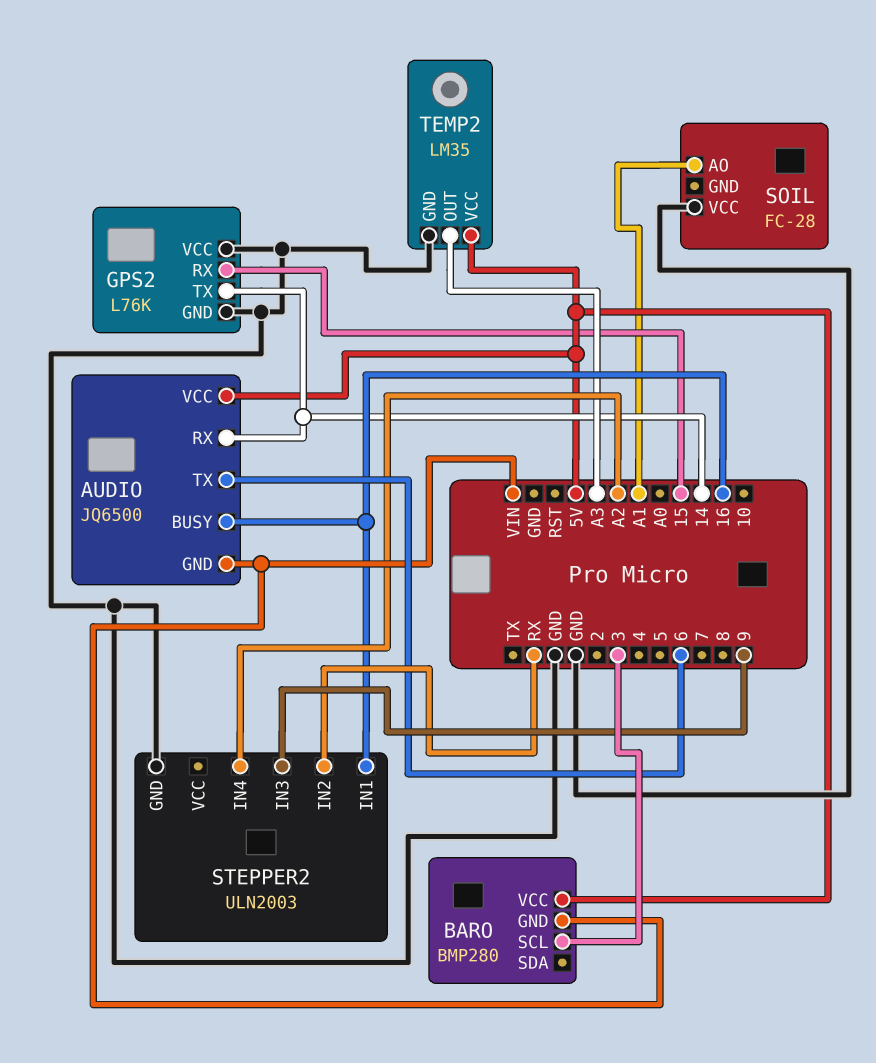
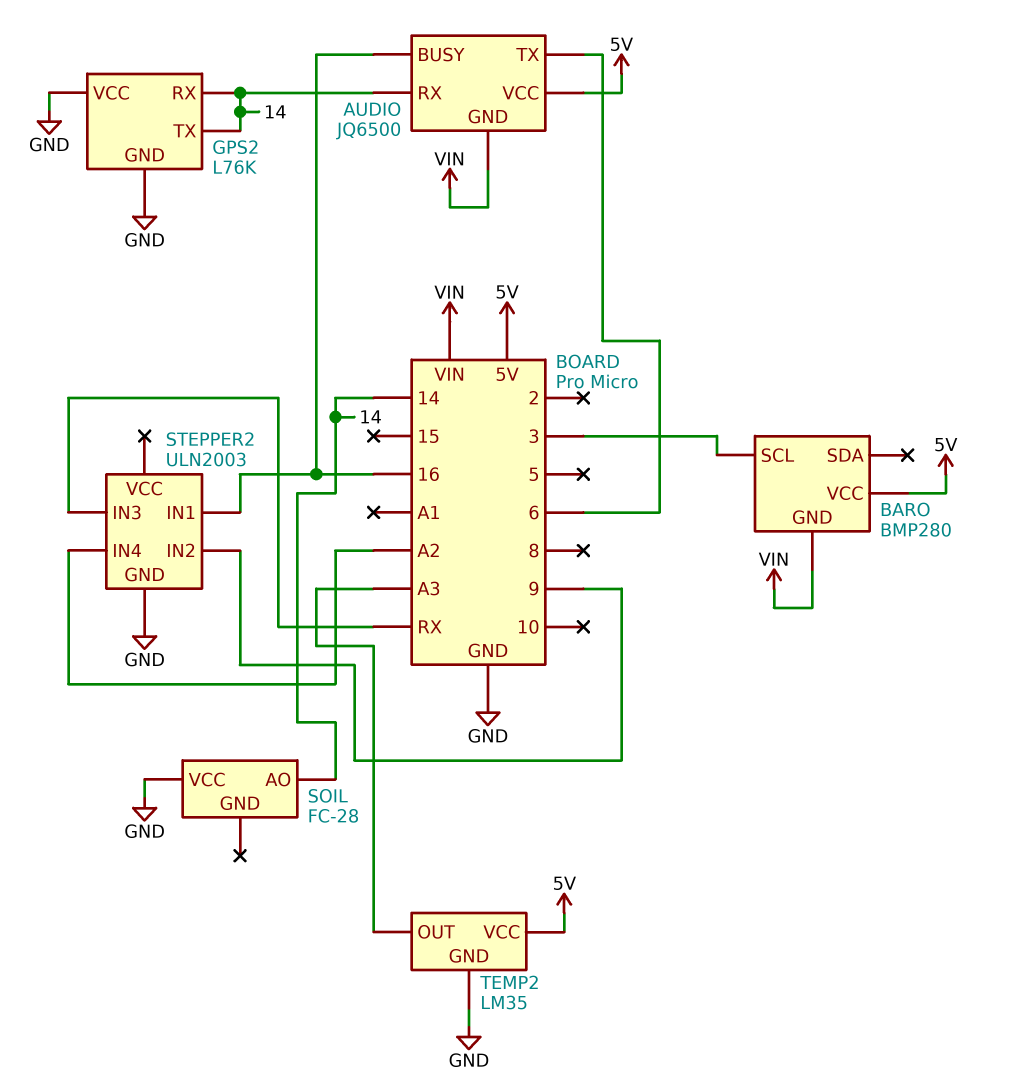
GPS2 pin RX: 15 -> 14
SOIL pin AO: A1 -> 14
STEPPER2 pin IN2: RX -> 9
STEPPER2 pin IN3: 9 -> RX

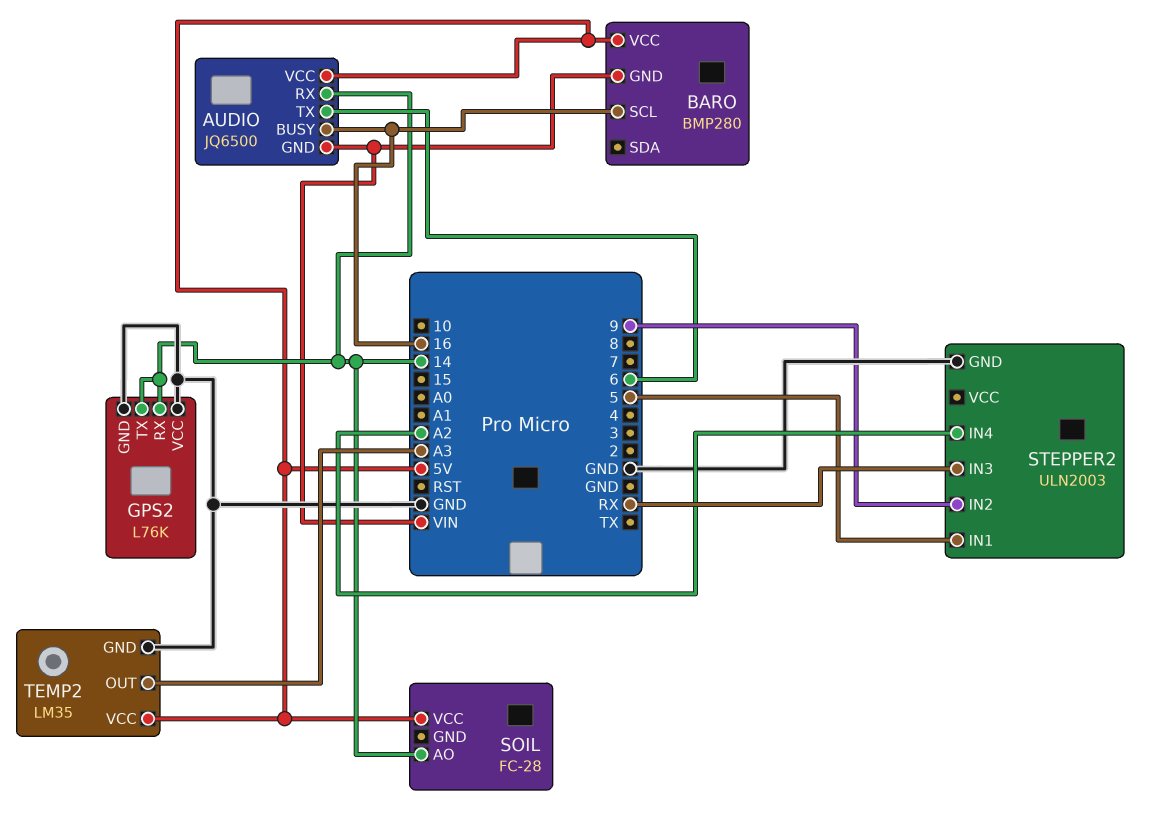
BARO pin SCL: 3 -> 16
SOIL pin VCC: GND -> 5V
STEPPER2 pin IN1: 16 -> 5

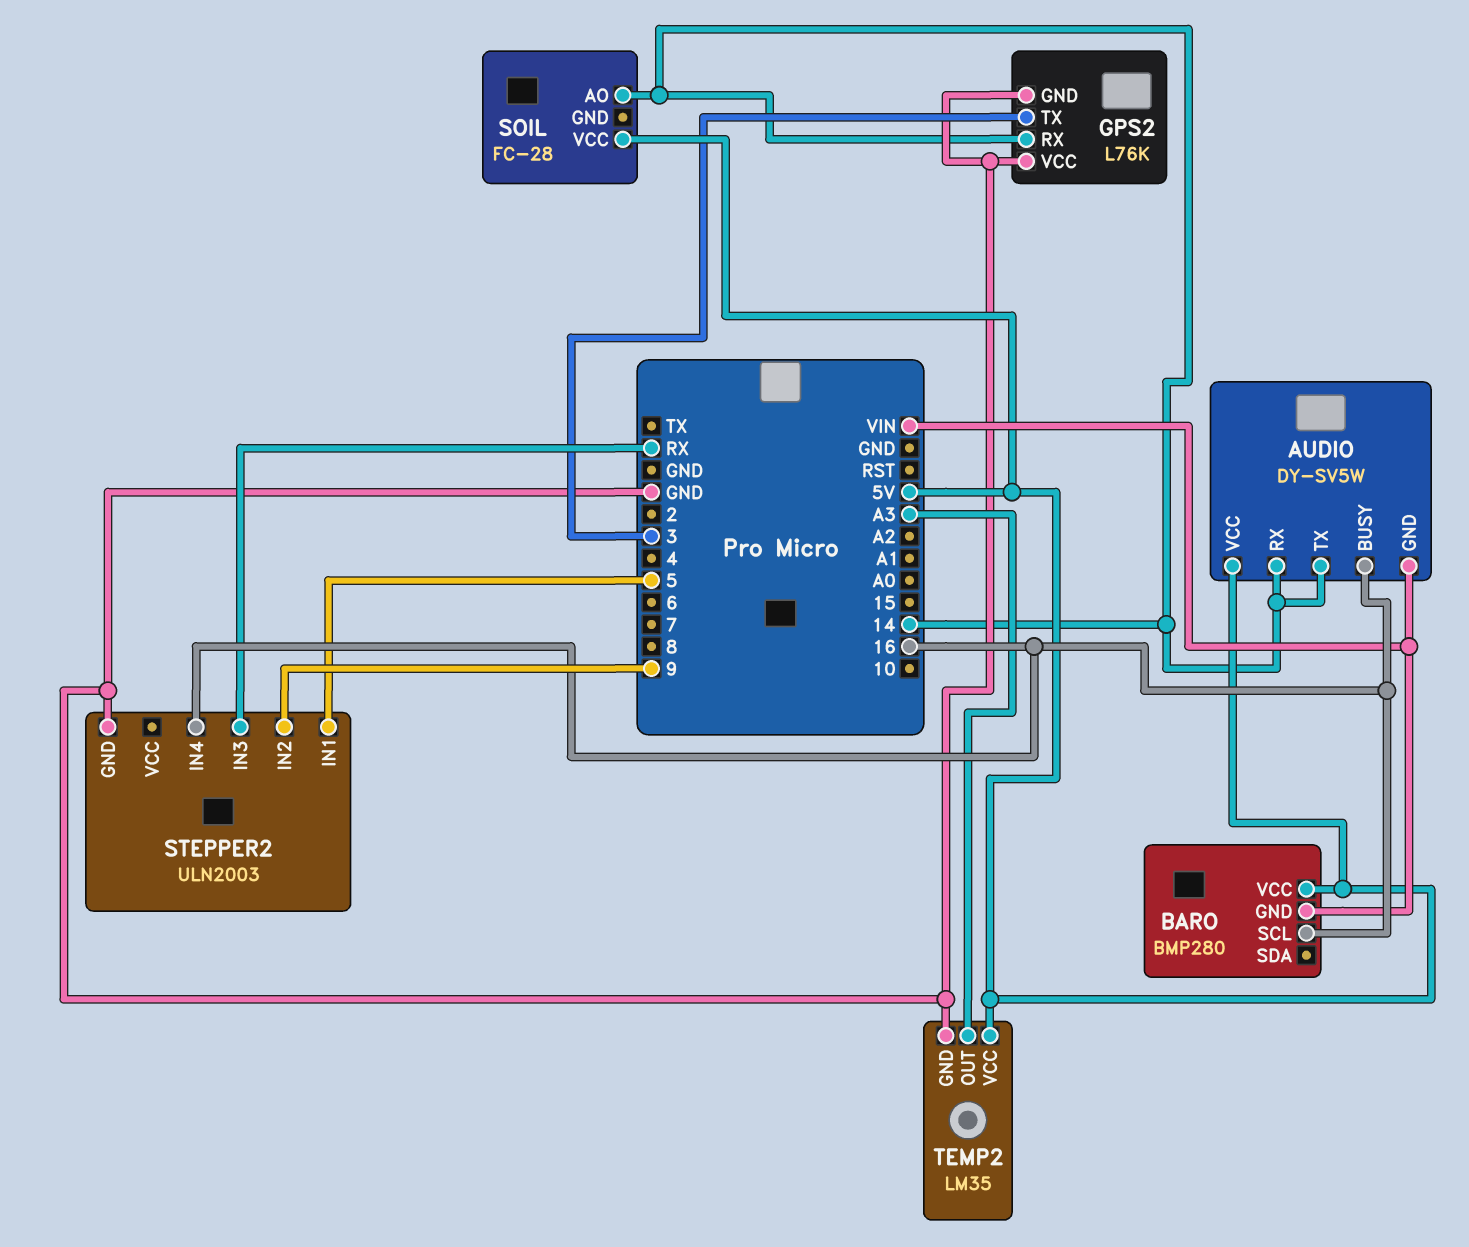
AUDIO: JQ6500 -> DY-SV5W
AUDIO pin TX: 6 -> 14
GPS2 pin TX: 14 -> 3
STEPPER2 pin IN4: A2 -> 16

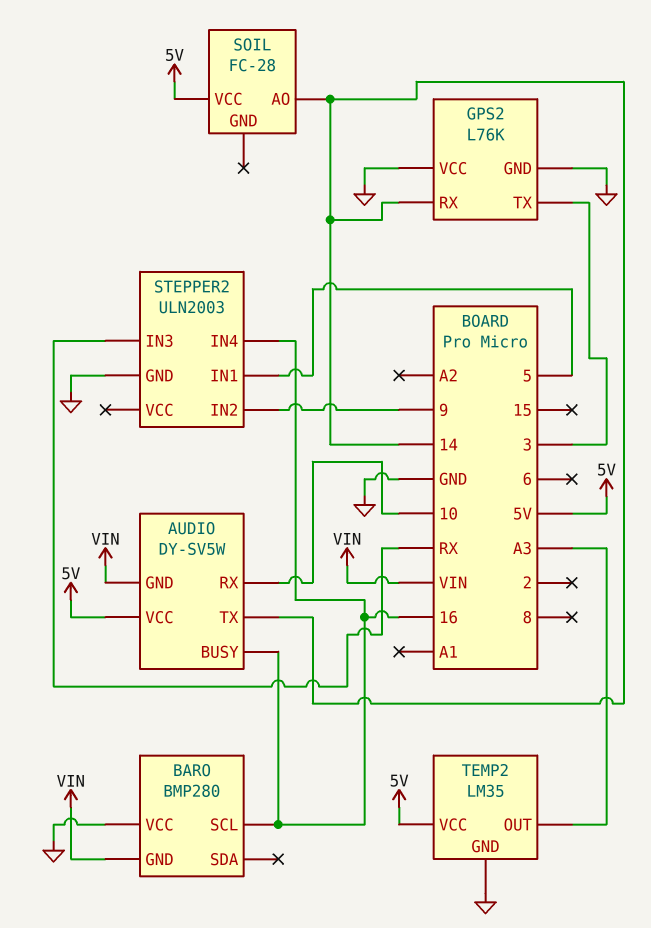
AUDIO pin RX: 14 -> 10
BARO pin VCC: 5V -> GND

